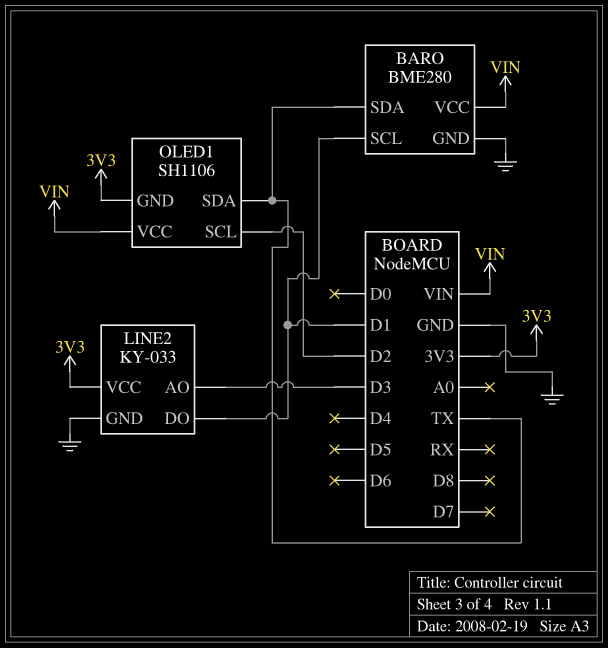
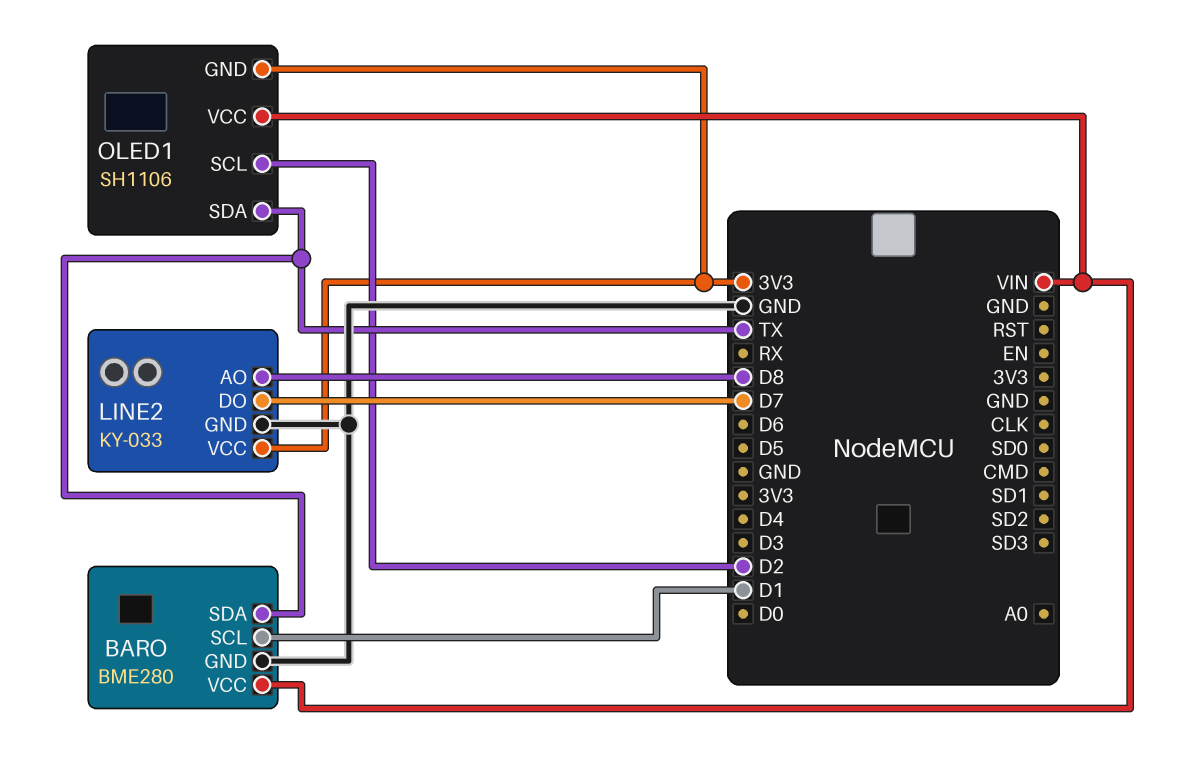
LINE2 pin AO: D3 -> D8
LINE2 pin DO: D1 -> D7

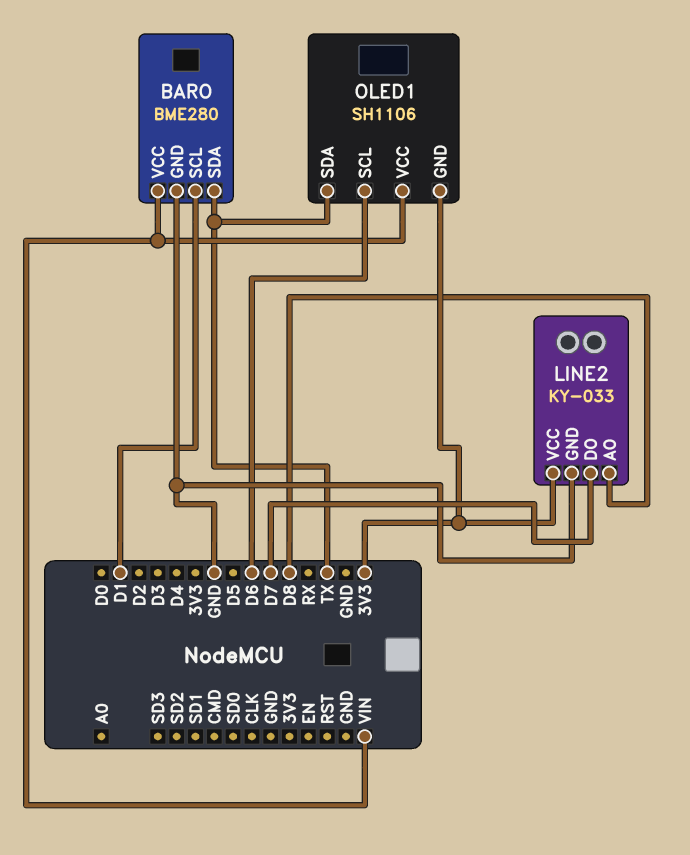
OLED1 pin SCL: D2 -> D6

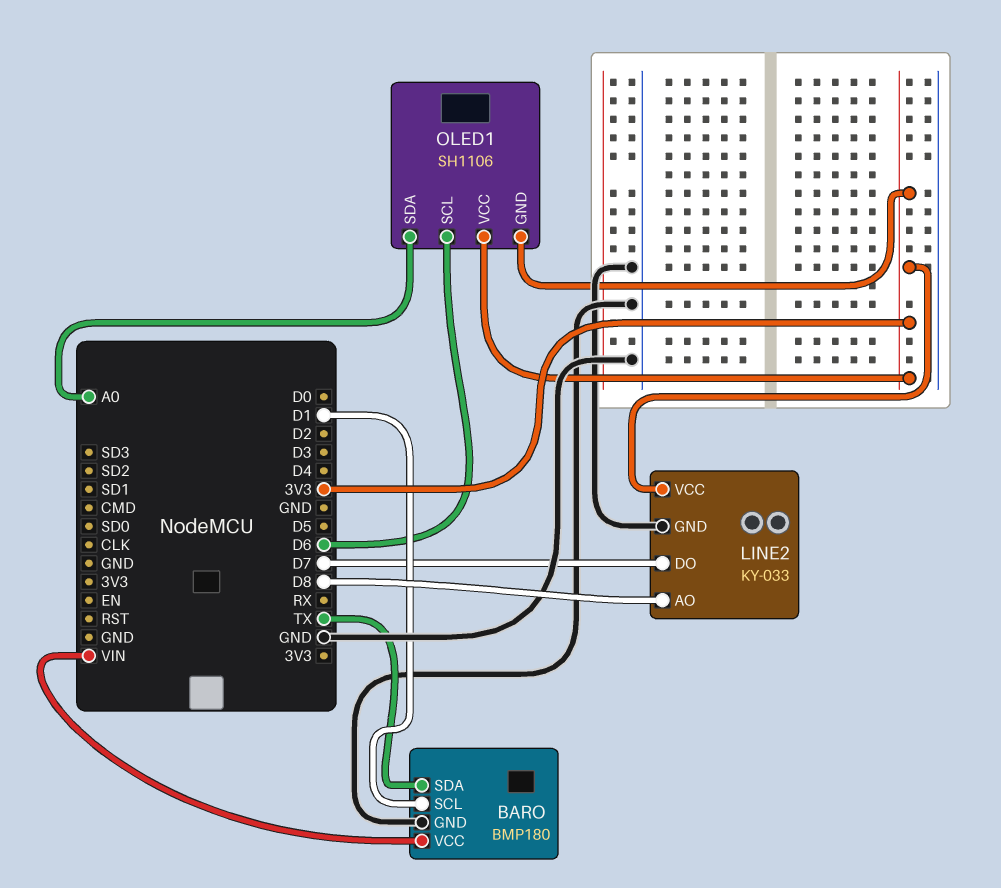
BARO: BME280 -> BMP180
OLED1 pin SDA: TX -> A0
OLED1 pin VCC: VIN -> 3V3

